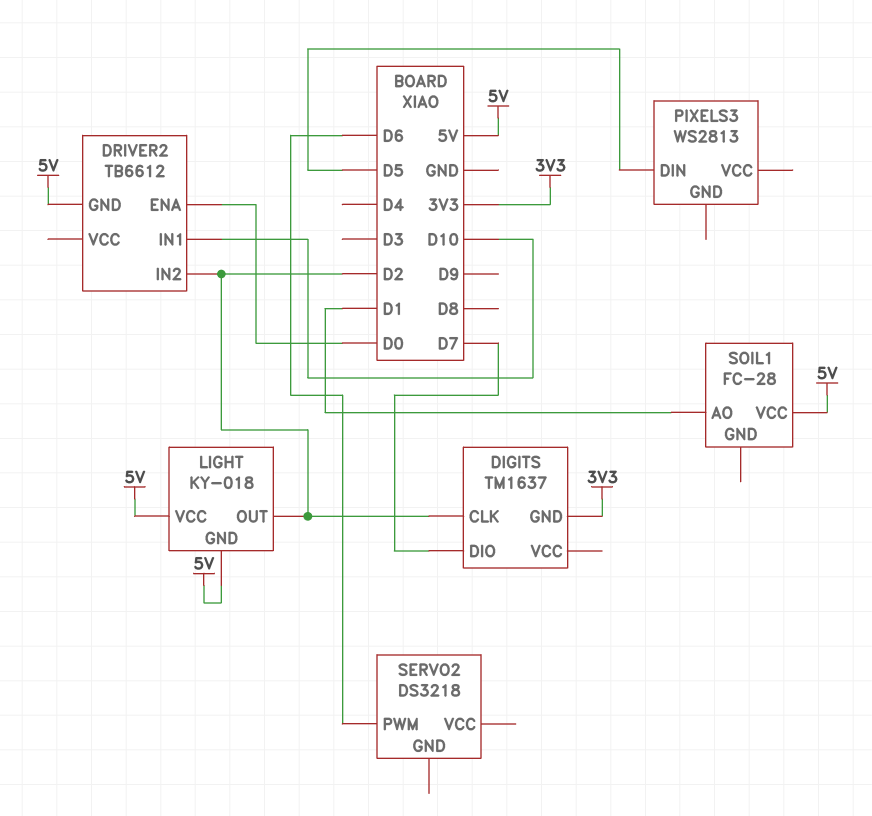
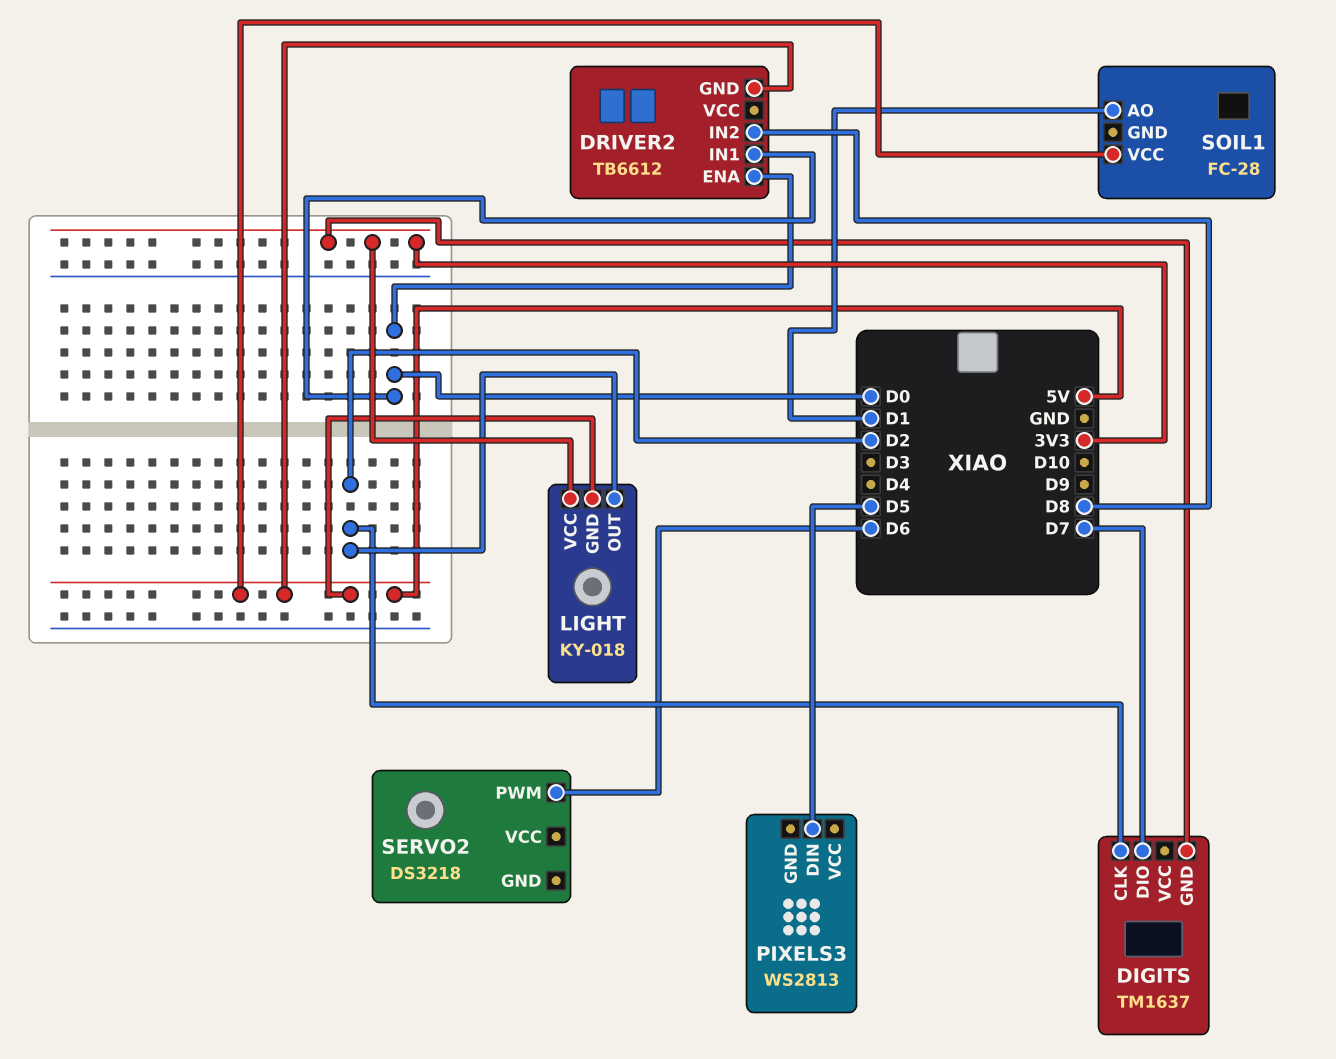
DRIVER2 pin IN1: D10 -> D0
DRIVER2 pin IN2: D2 -> D8
LIGHT pin VCC: 5V -> 3V3

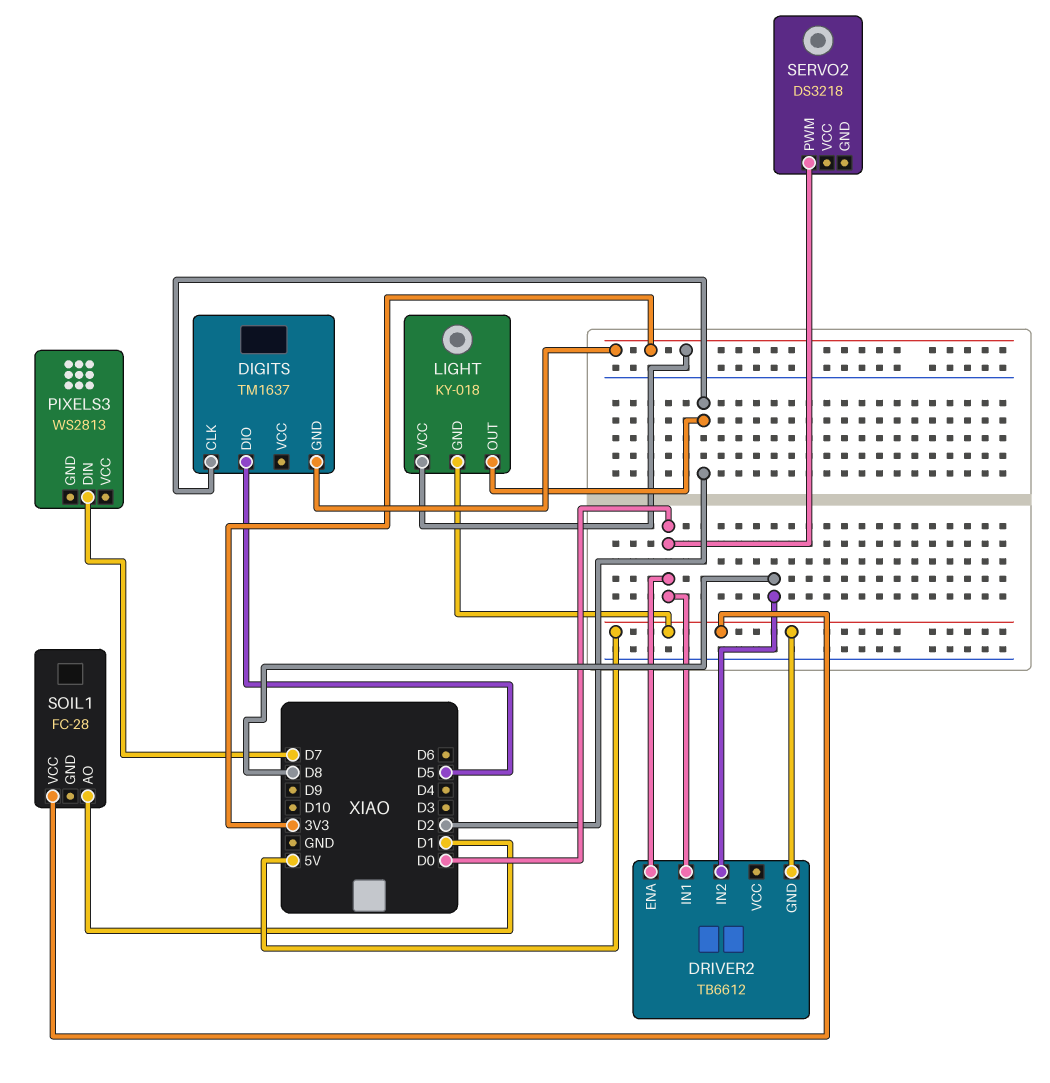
DIGITS pin DIO: D7 -> D5
PIXELS3 pin DIN: D5 -> D7
SERVO2 pin PWM: D6 -> D0

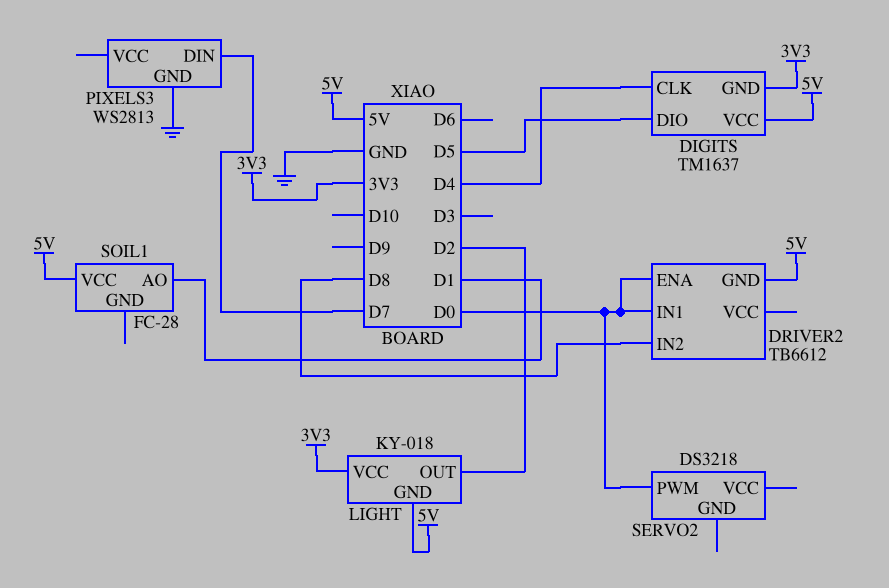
DIGITS pin CLK: D2 -> D4
DIGITS pin VCC: none -> 5V
PIXELS3 pin GND: none -> GND

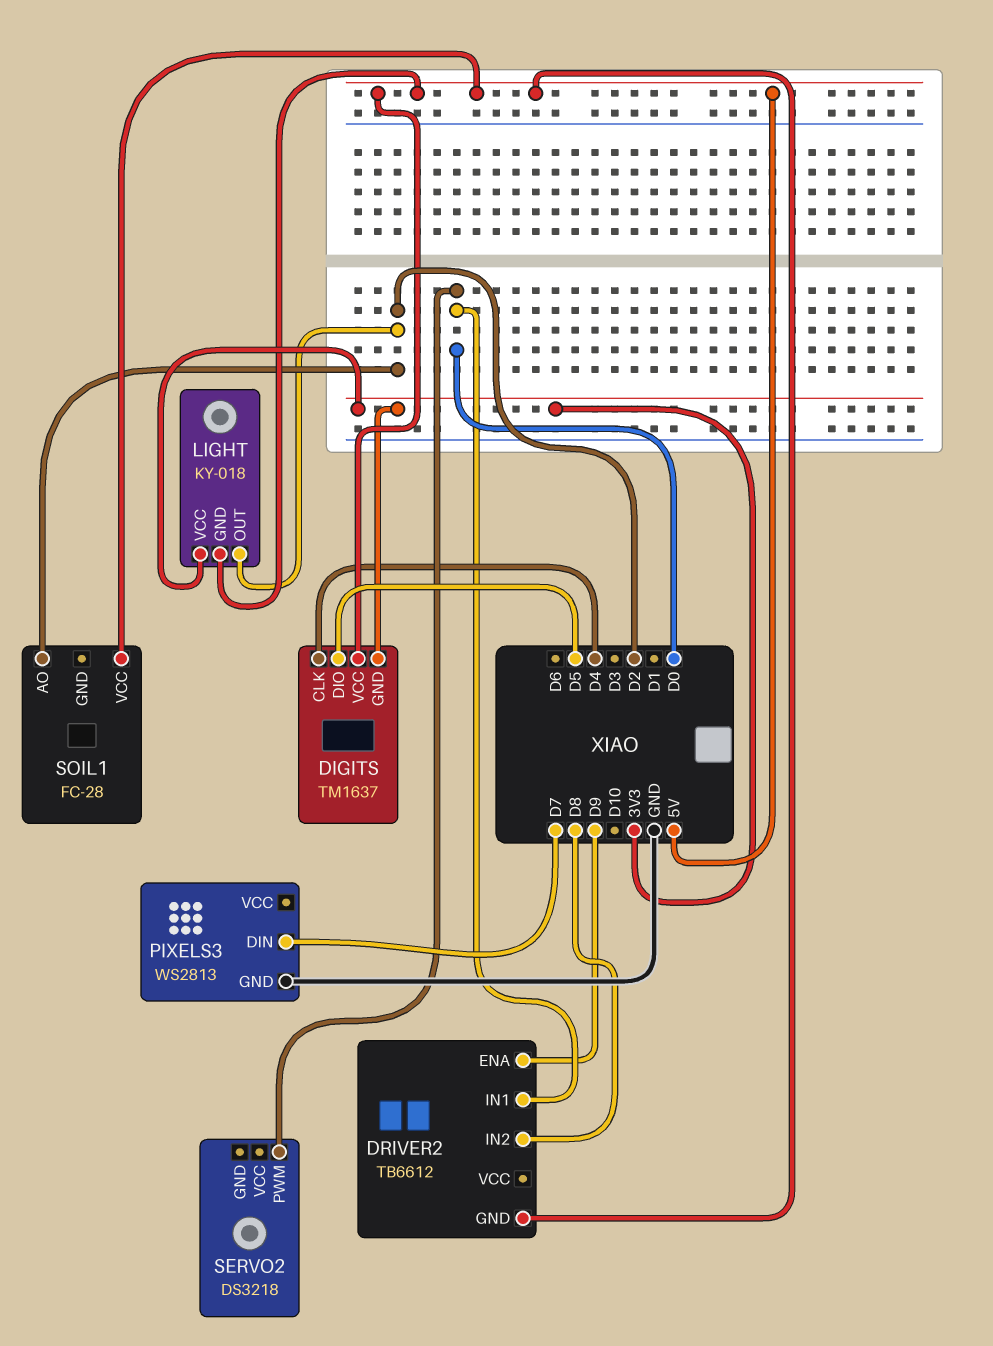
DRIVER2 pin ENA: D0 -> D9
SOIL1 pin AO: D1 -> D2

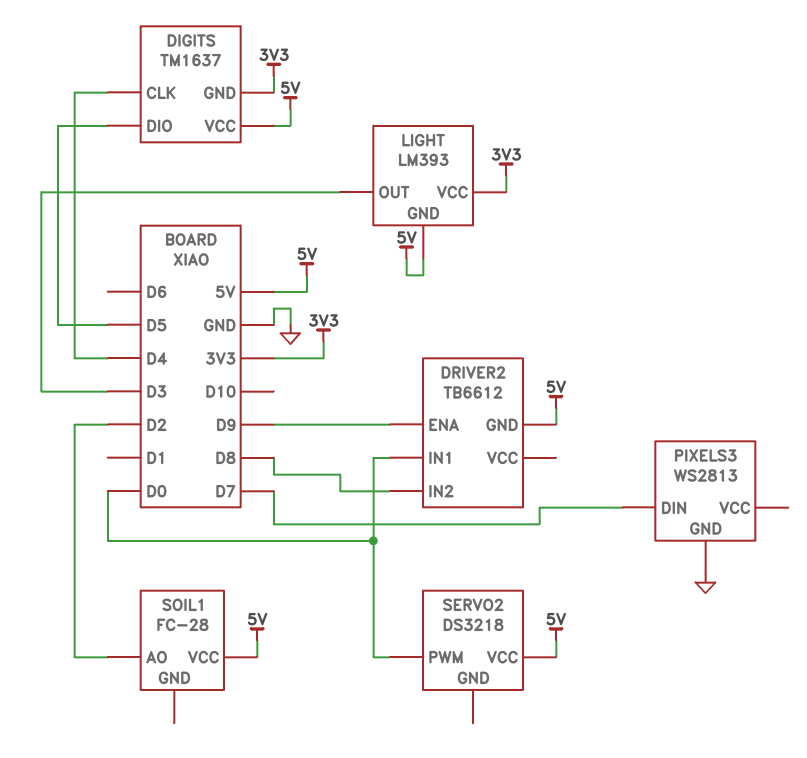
LIGHT: KY-018 -> LM393
LIGHT pin OUT: D2 -> D3
SERVO2 pin VCC: none -> 5V

